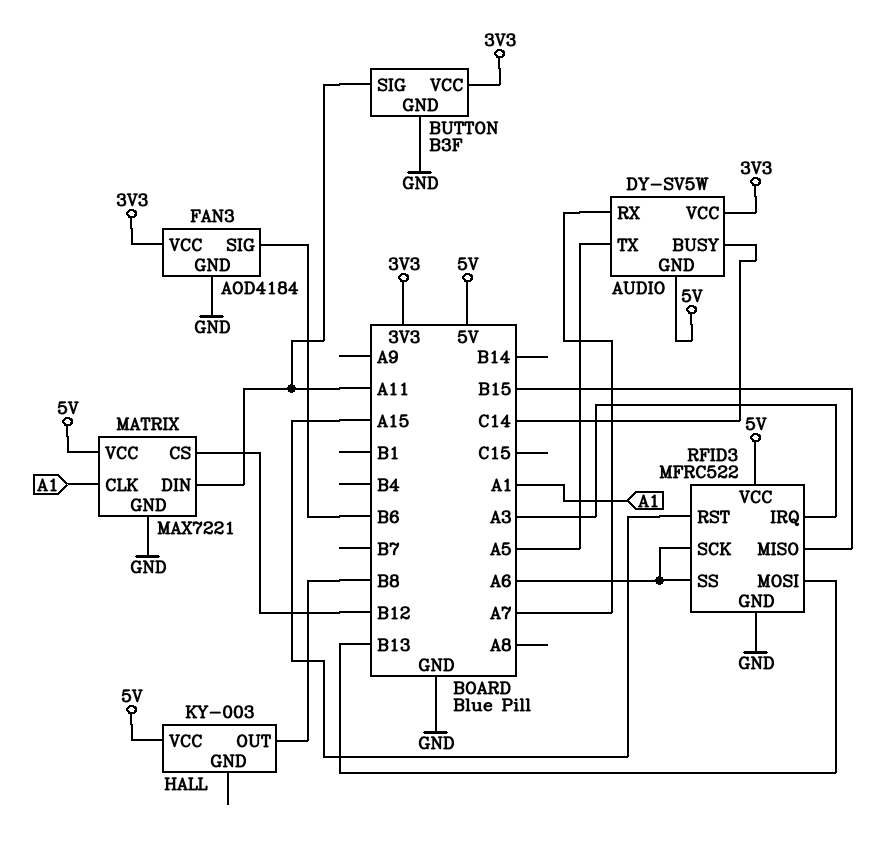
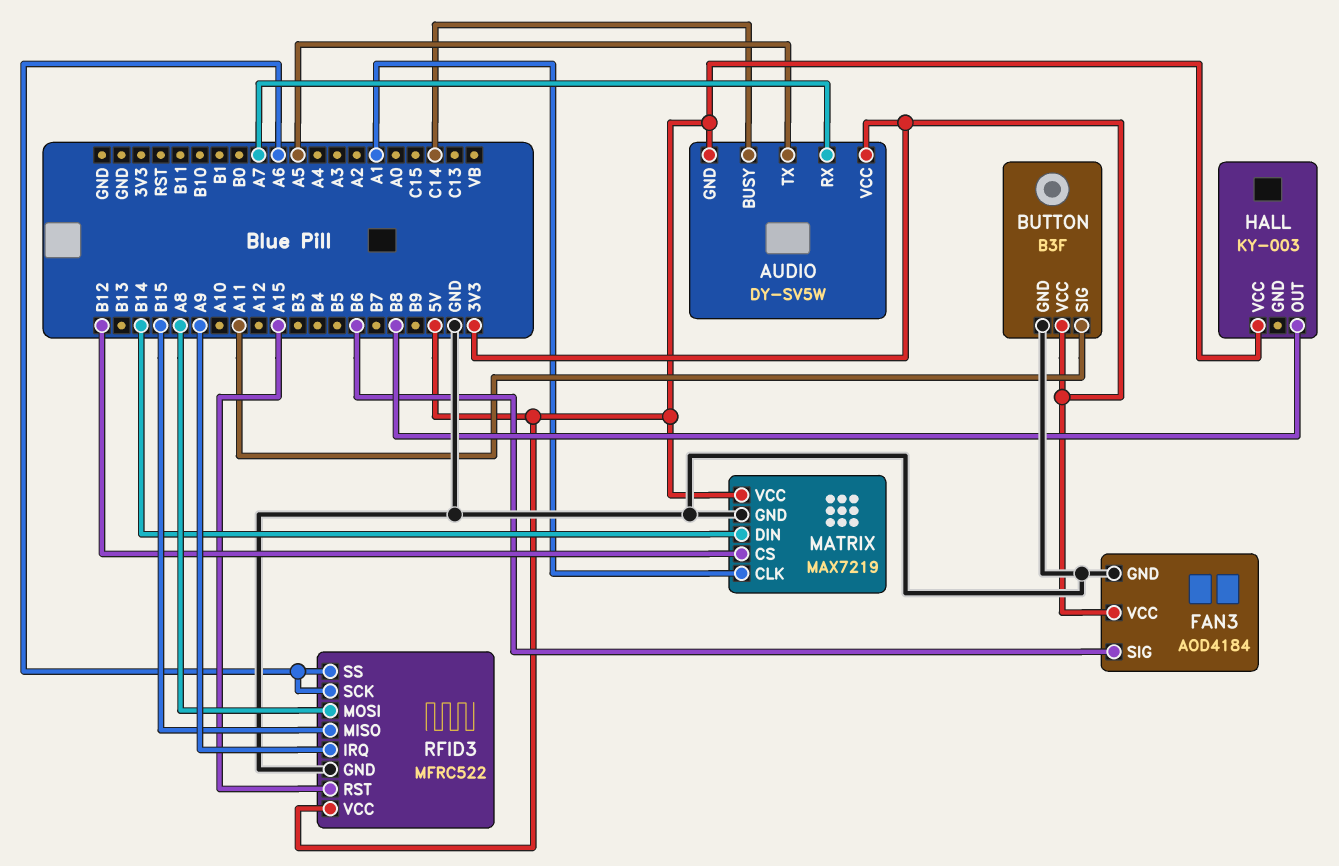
MATRIX: MAX7221 -> MAX7219
MATRIX pin DIN: A11 -> B14
RFID3 pin IRQ: A3 -> A9
RFID3 pin MOSI: B13 -> A8

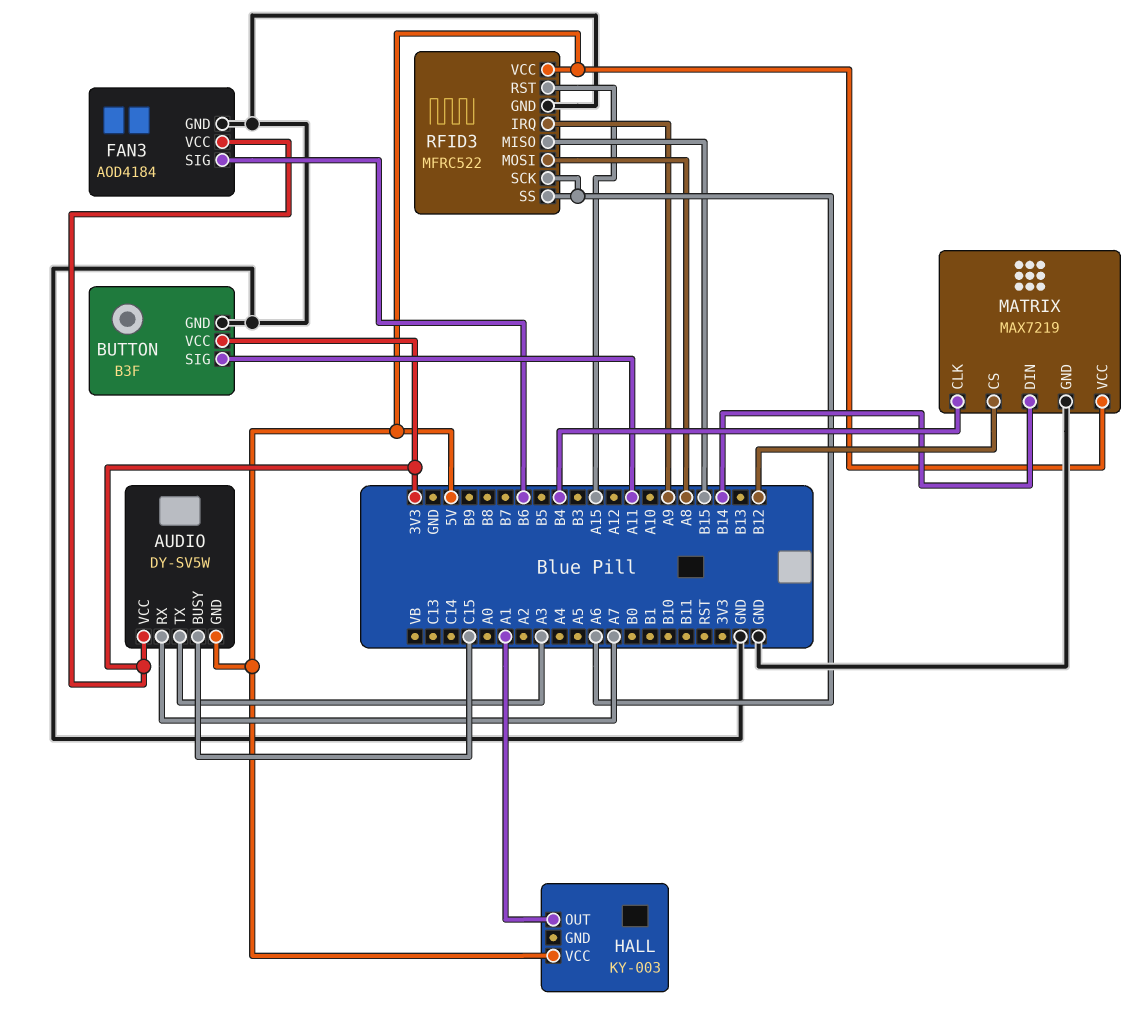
AUDIO pin BUSY: C14 -> C15
AUDIO pin TX: A5 -> A3
HALL pin OUT: B8 -> A1
MATRIX pin CLK: A1 -> B4

